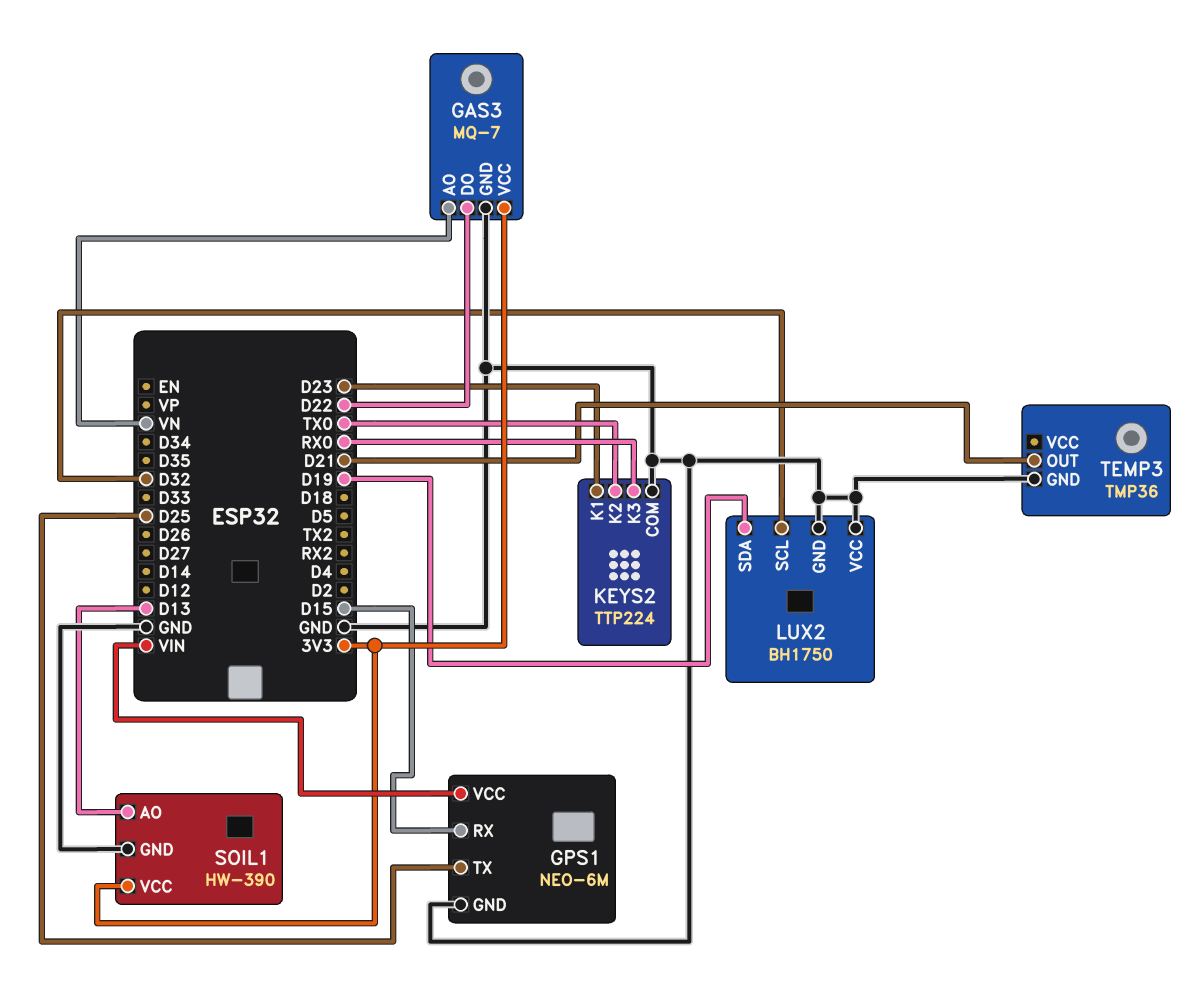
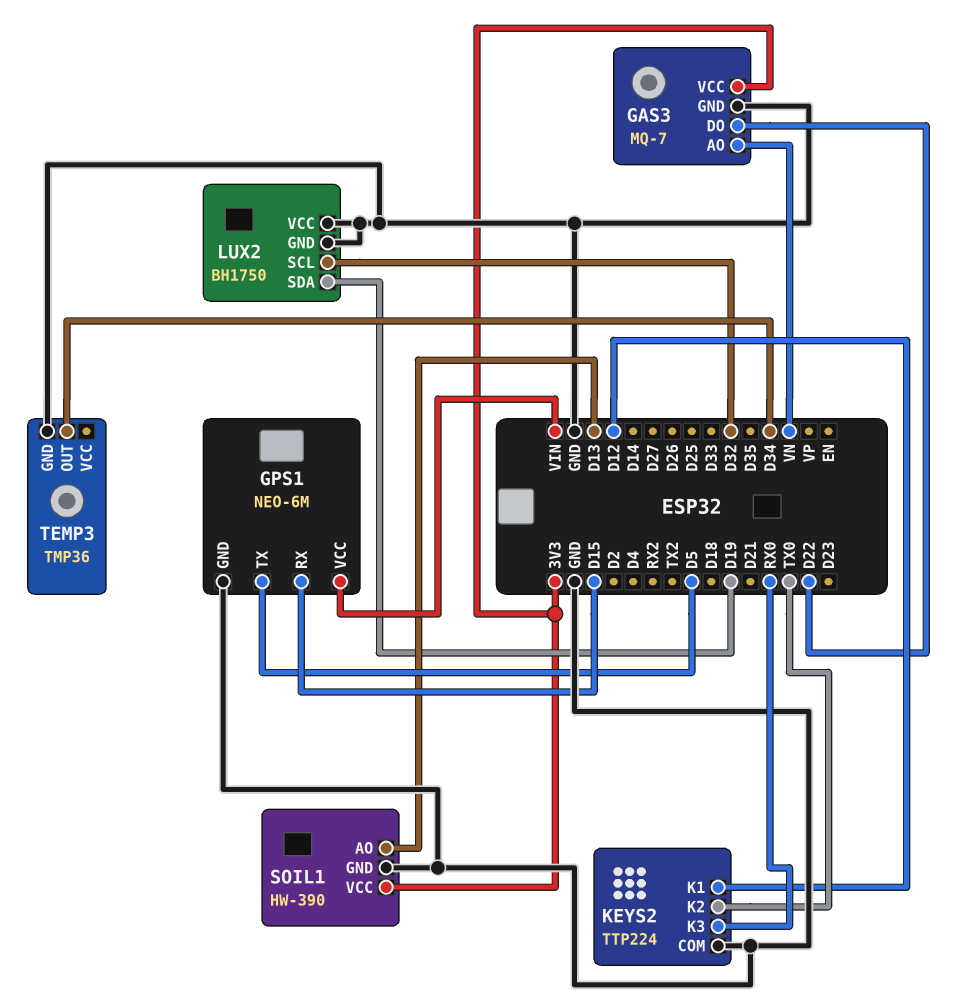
GPS1 pin TX: D25 -> D5
KEYS2 pin K1: D23 -> D12
TEMP3 pin OUT: D21 -> D34

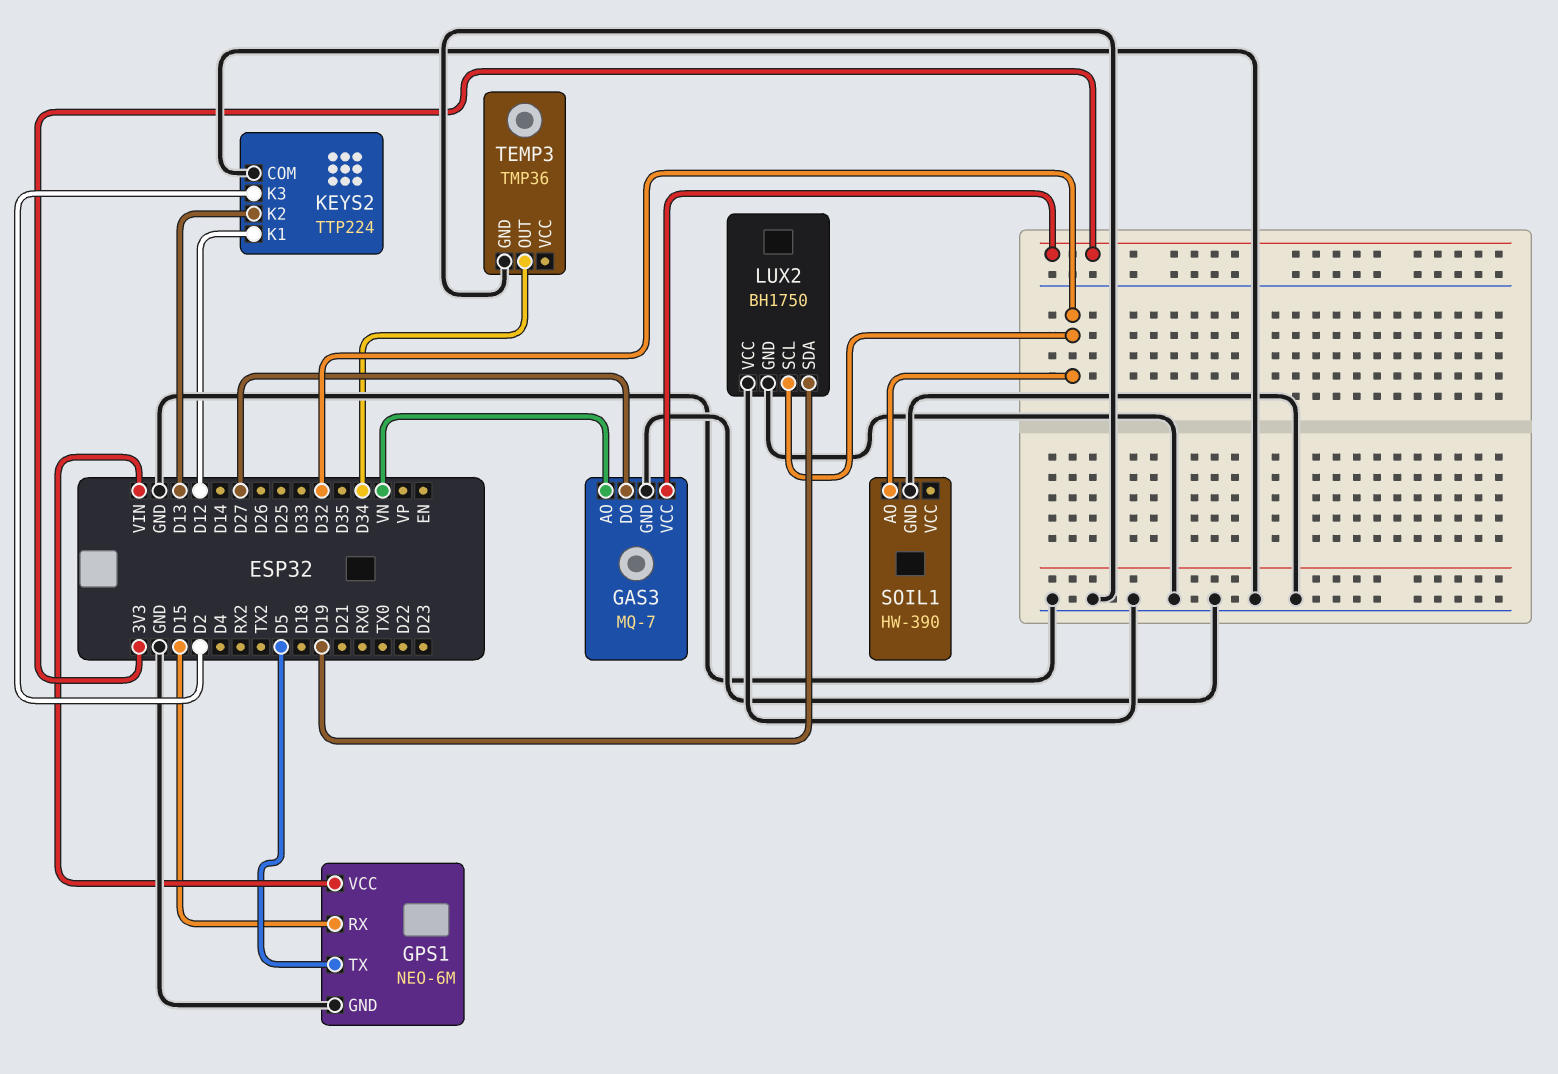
GAS3 pin DO: D22 -> D27
KEYS2 pin K2: TX0 -> D13
KEYS2 pin K3: RX0 -> D2
SOIL1 pin AO: D13 -> D32
SOIL1 pin VCC: 3V3 -> none

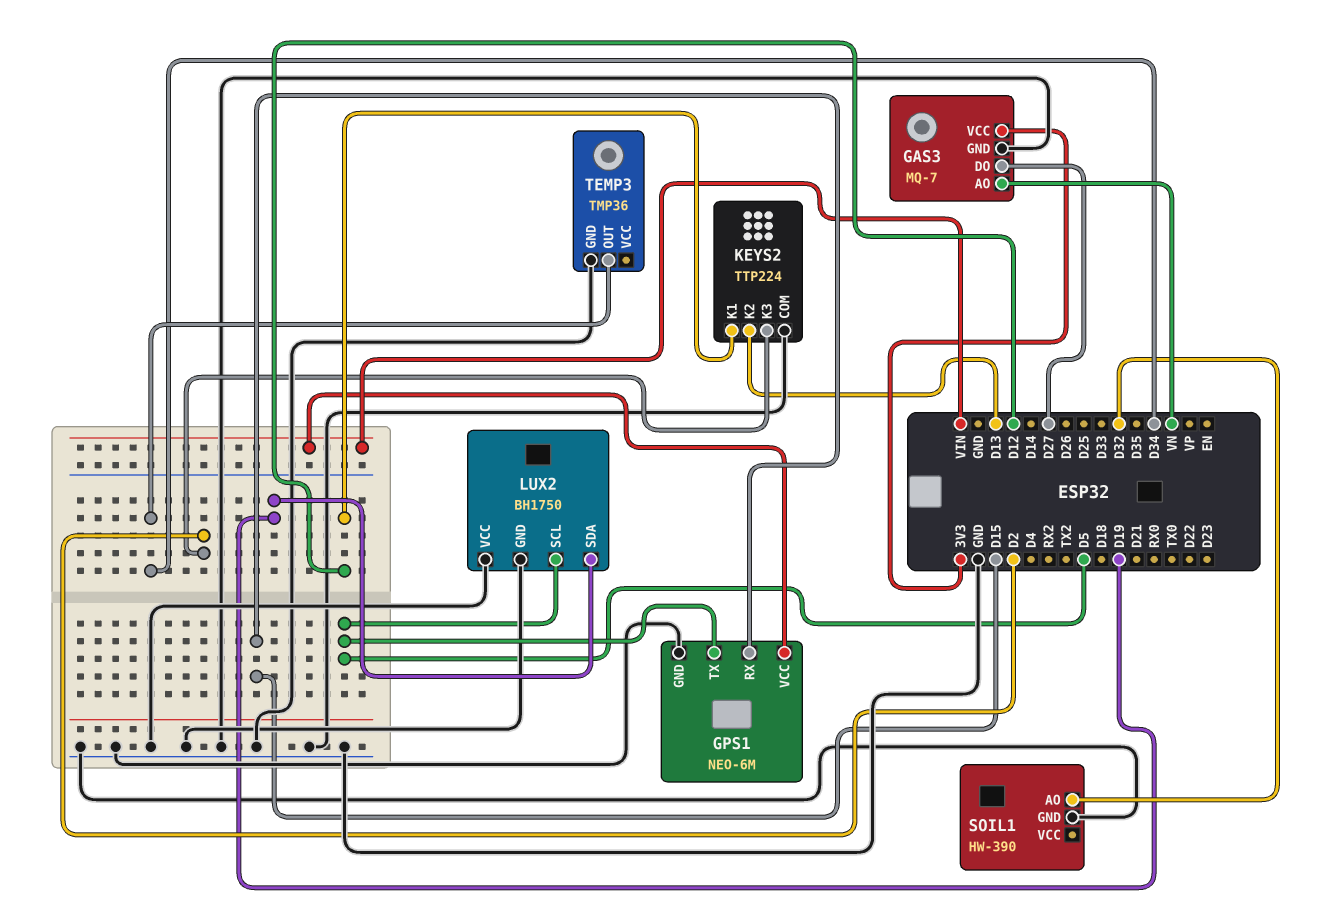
LUX2 pin SCL: D32 -> D5

